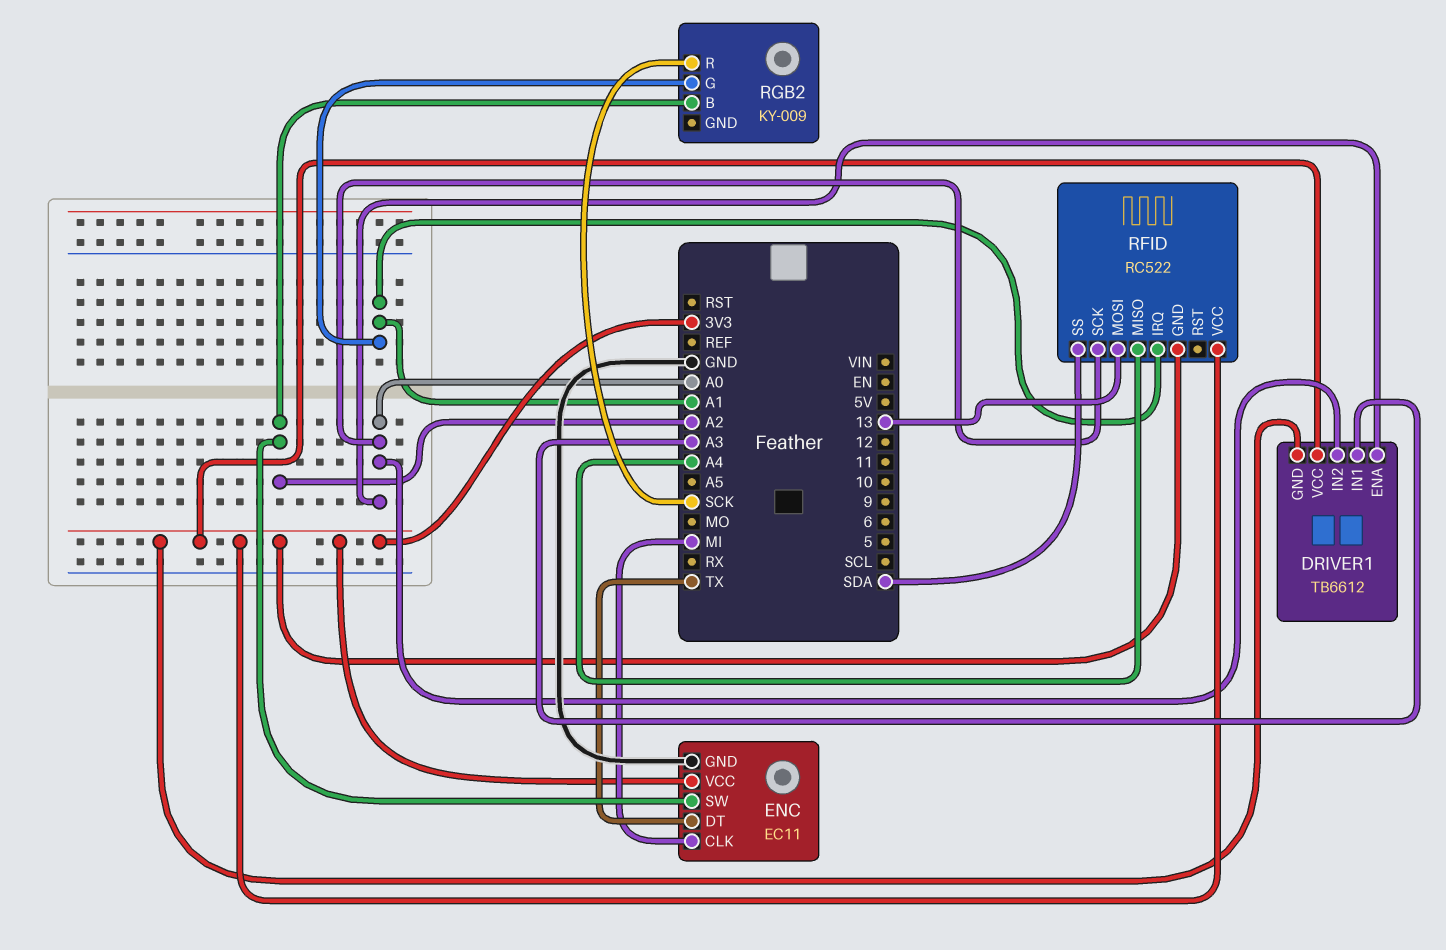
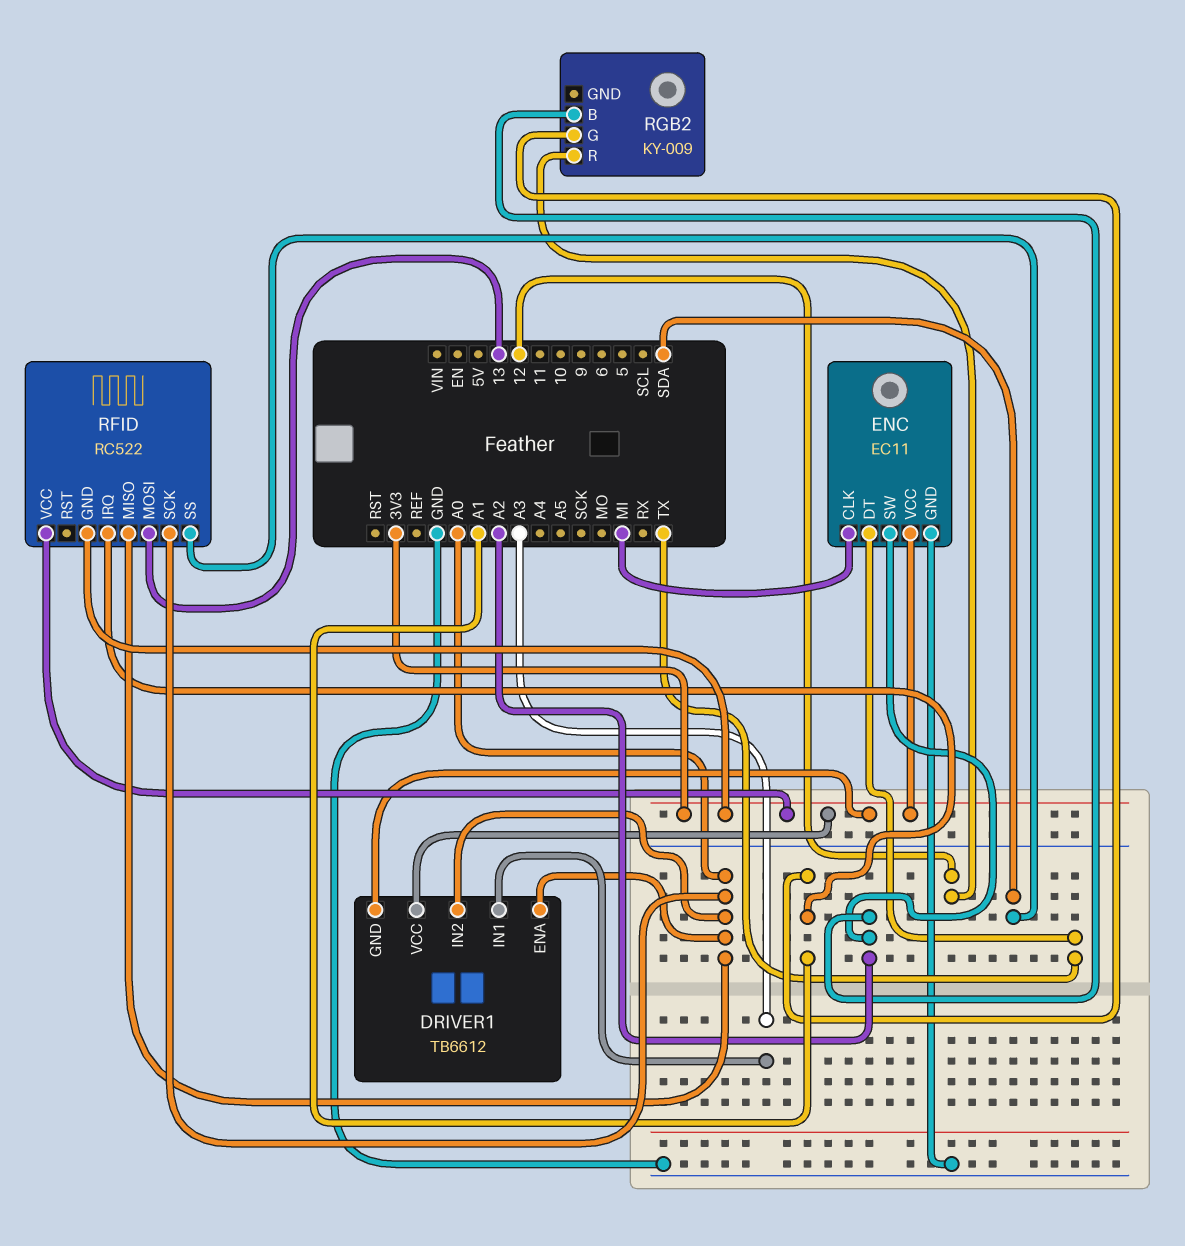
RFID pin MISO: A4 -> A0
RGB2 pin R: SCK -> 12

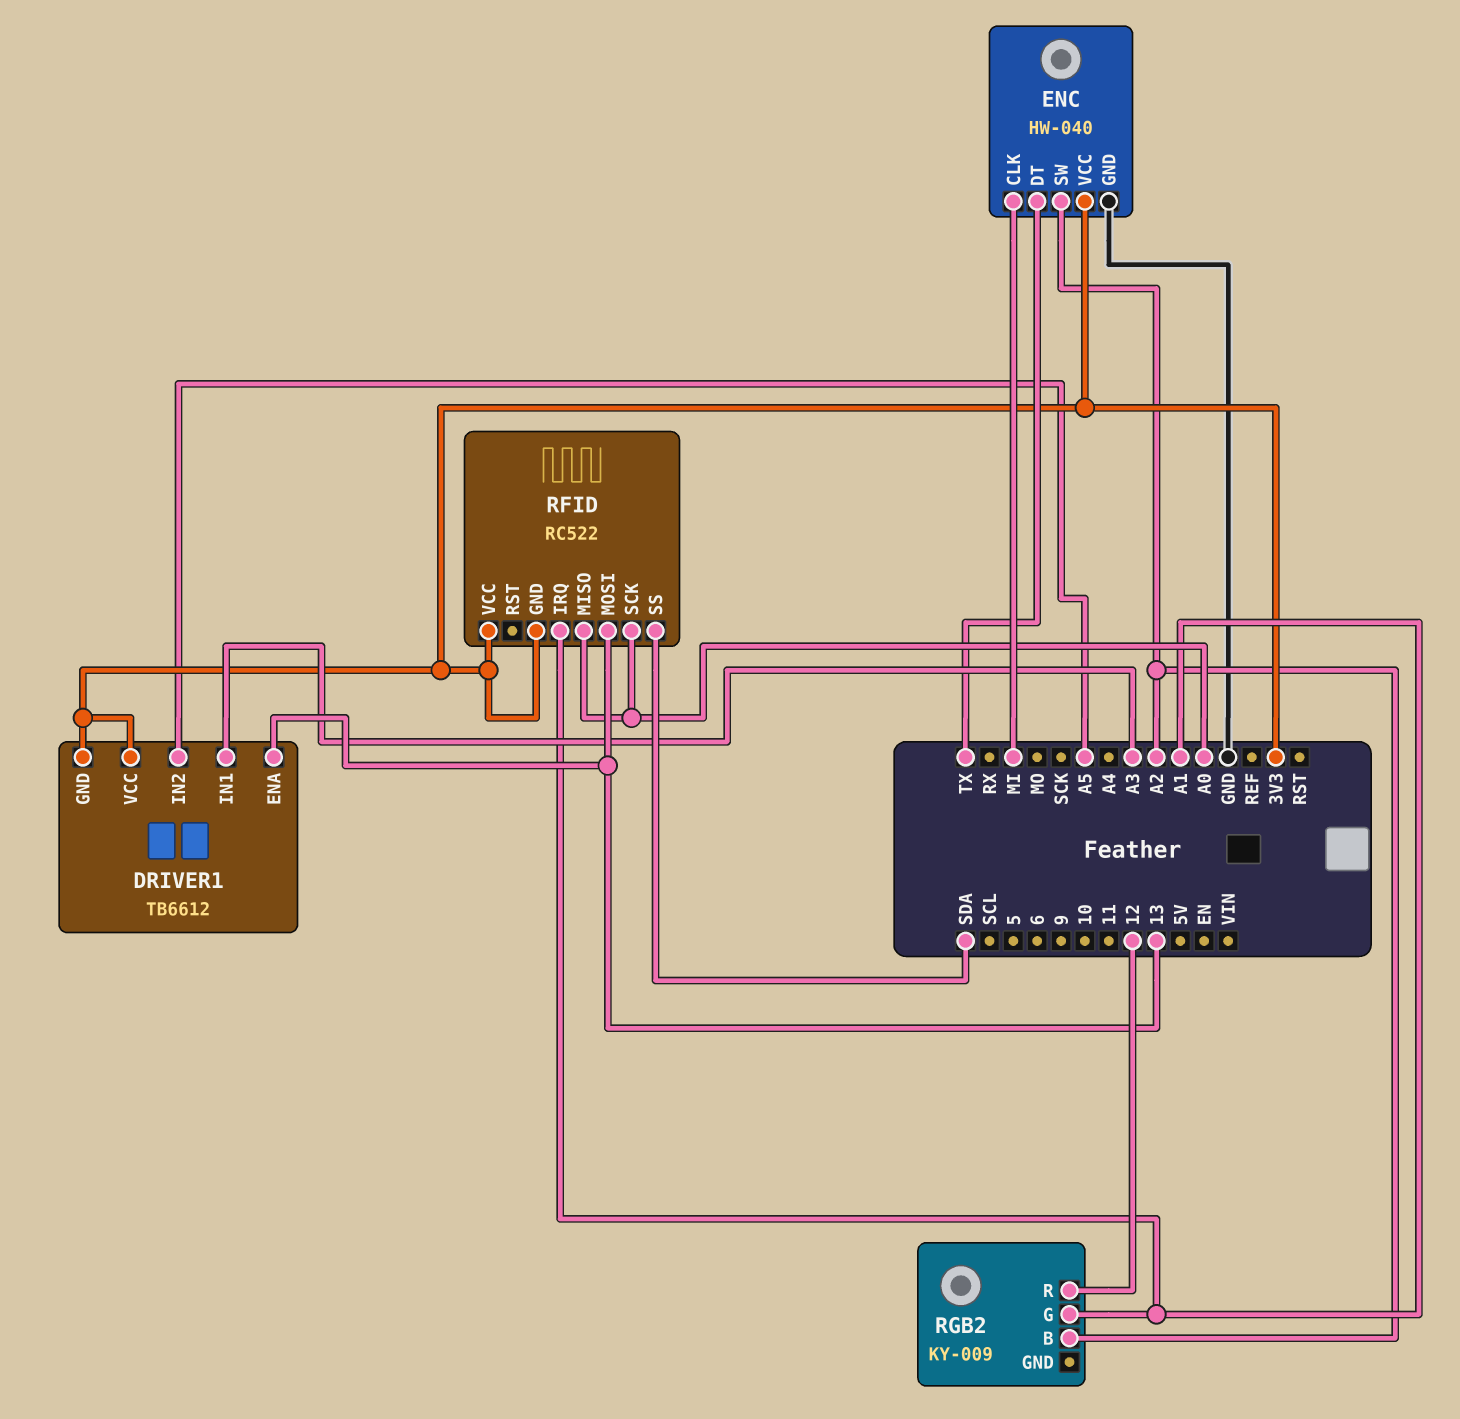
DRIVER1 pin ENA: A0 -> 13
DRIVER1 pin IN2: A0 -> A5
ENC: EC11 -> HW-040

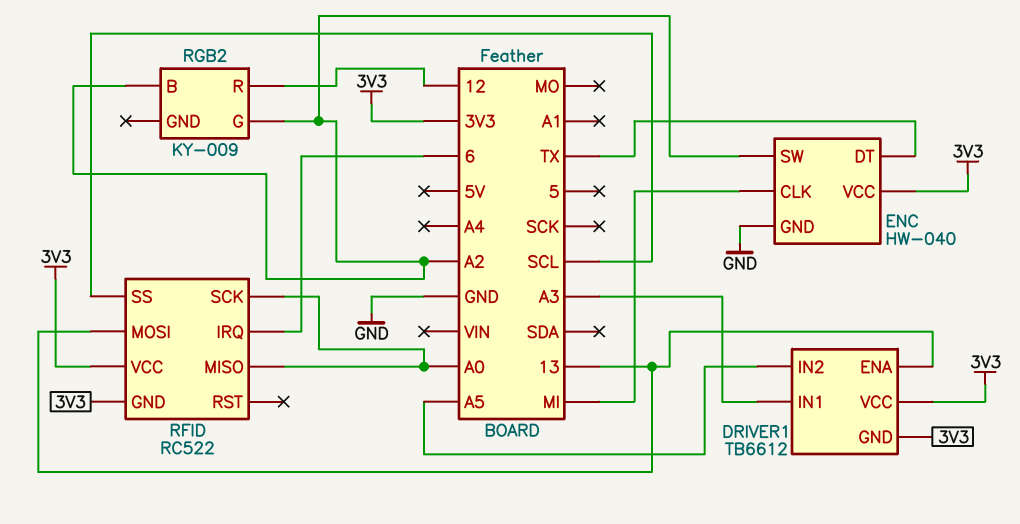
RFID pin IRQ: A1 -> 6
RFID pin SS: SDA -> SCL
RGB2 pin G: A1 -> A2

